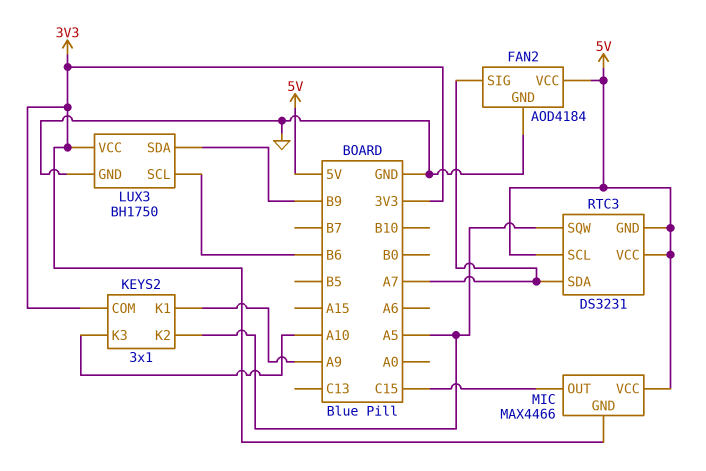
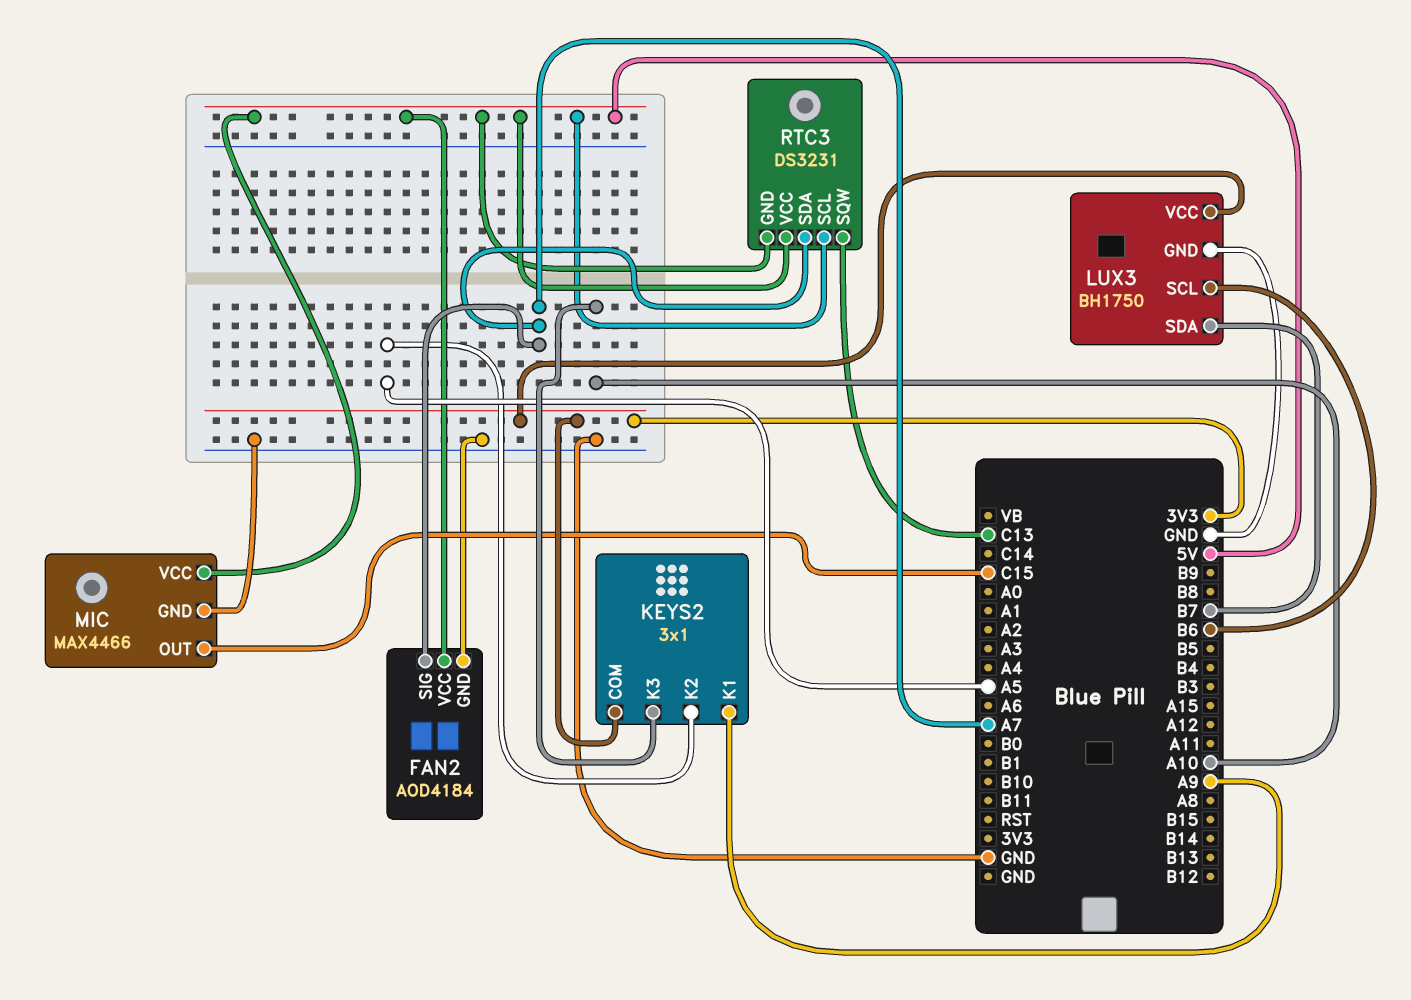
LUX3 pin SDA: B9 -> B7
MIC pin GND: 3V3 -> GND
RTC3 pin SQW: A5 -> C13

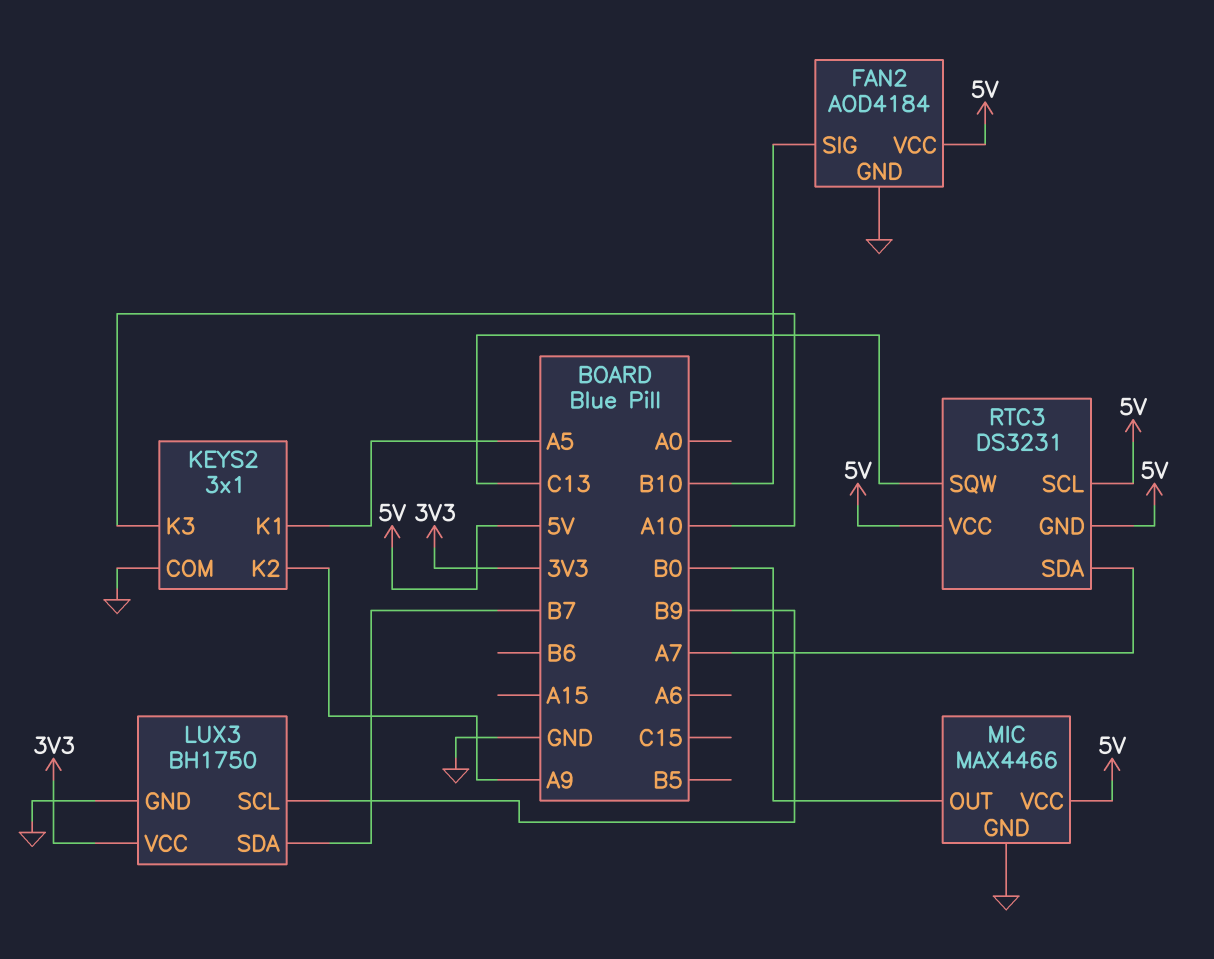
FAN2 pin SIG: A7 -> B10
KEYS2 pin COM: 3V3 -> GND
KEYS2 pin K1: A9 -> A5
KEYS2 pin K2: A5 -> A9
LUX3 pin SCL: B6 -> B9
MIC pin OUT: C15 -> B0

